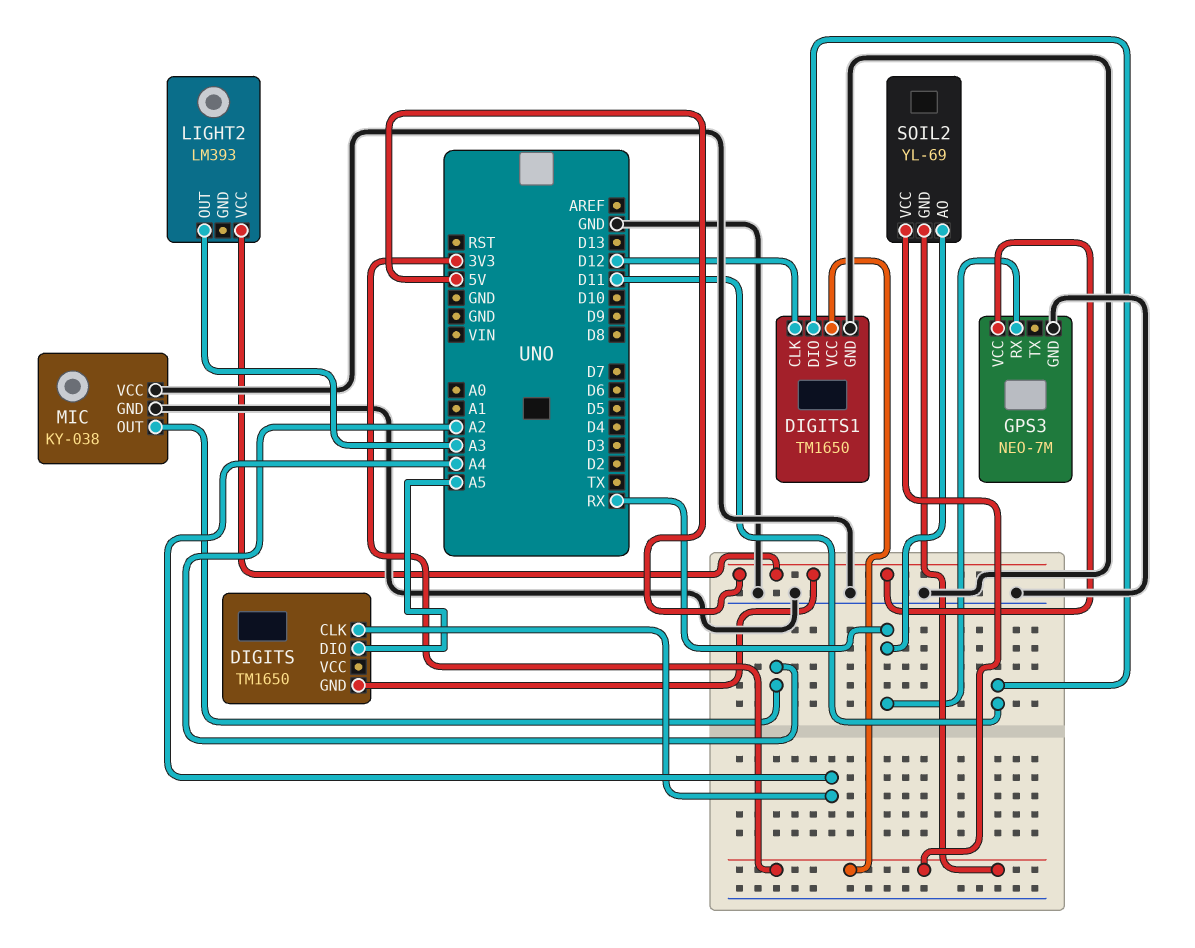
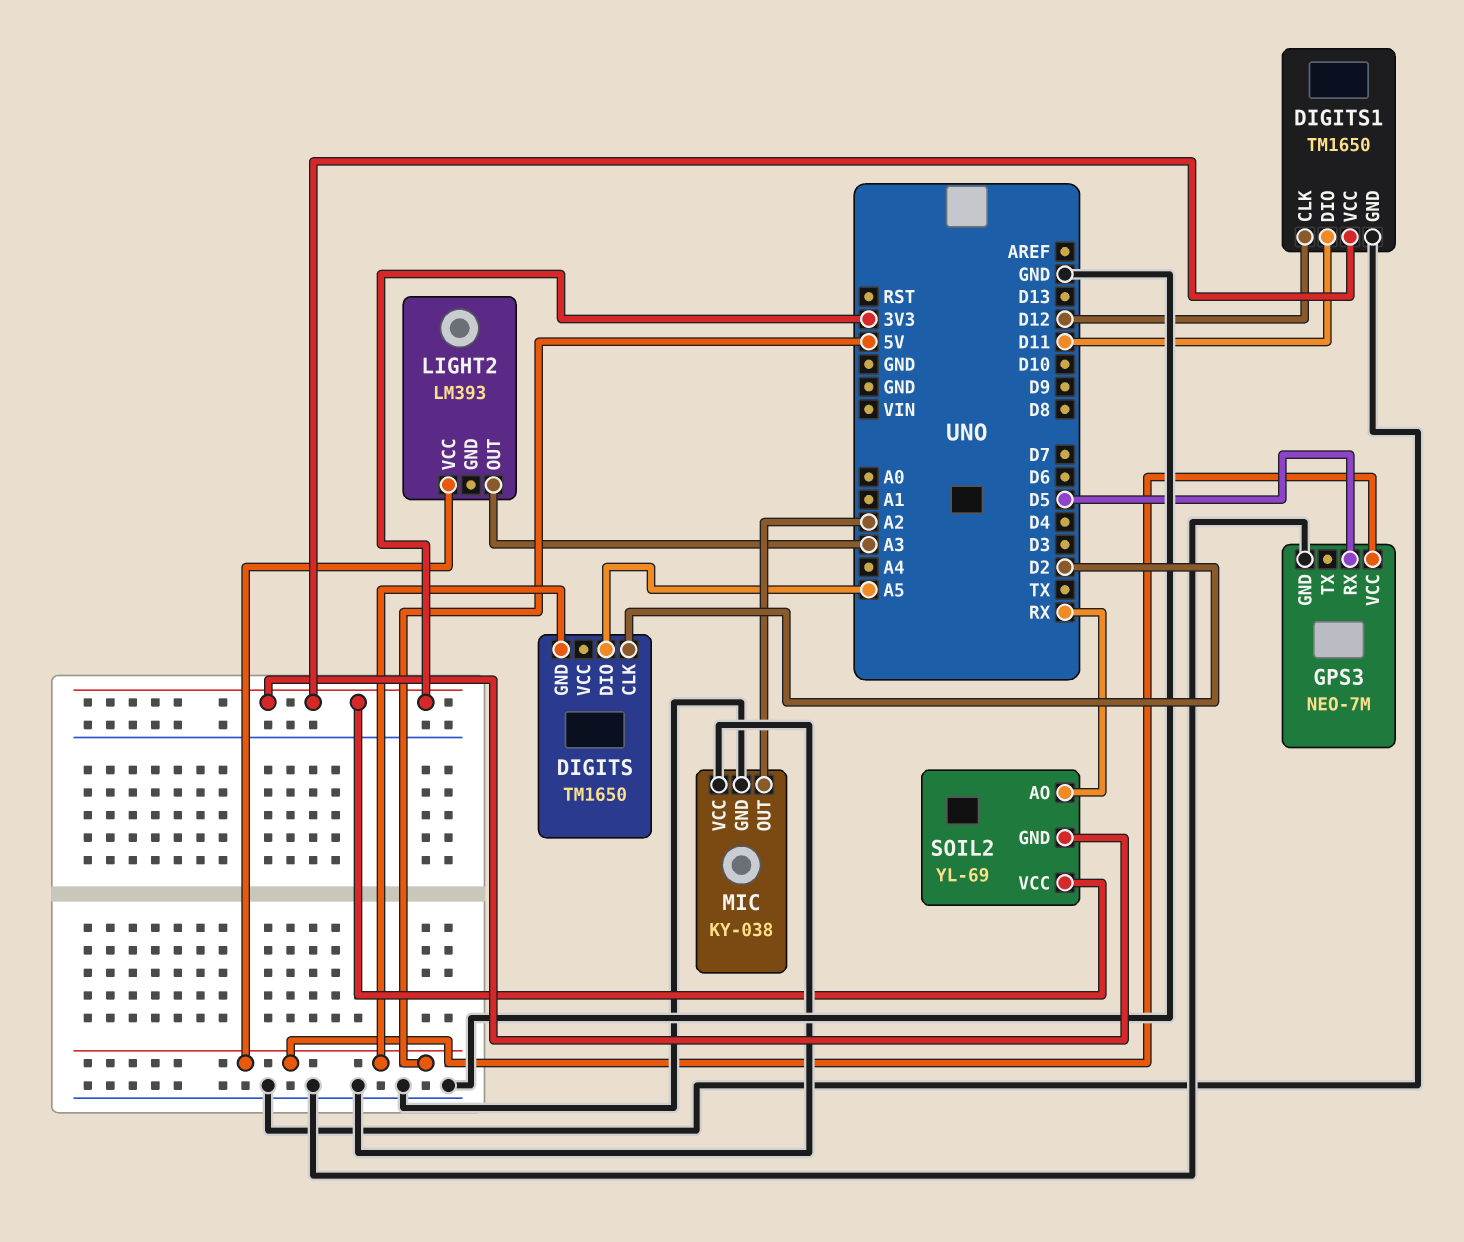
DIGITS pin CLK: A4 -> D2
GPS3 pin RX: RX -> D5

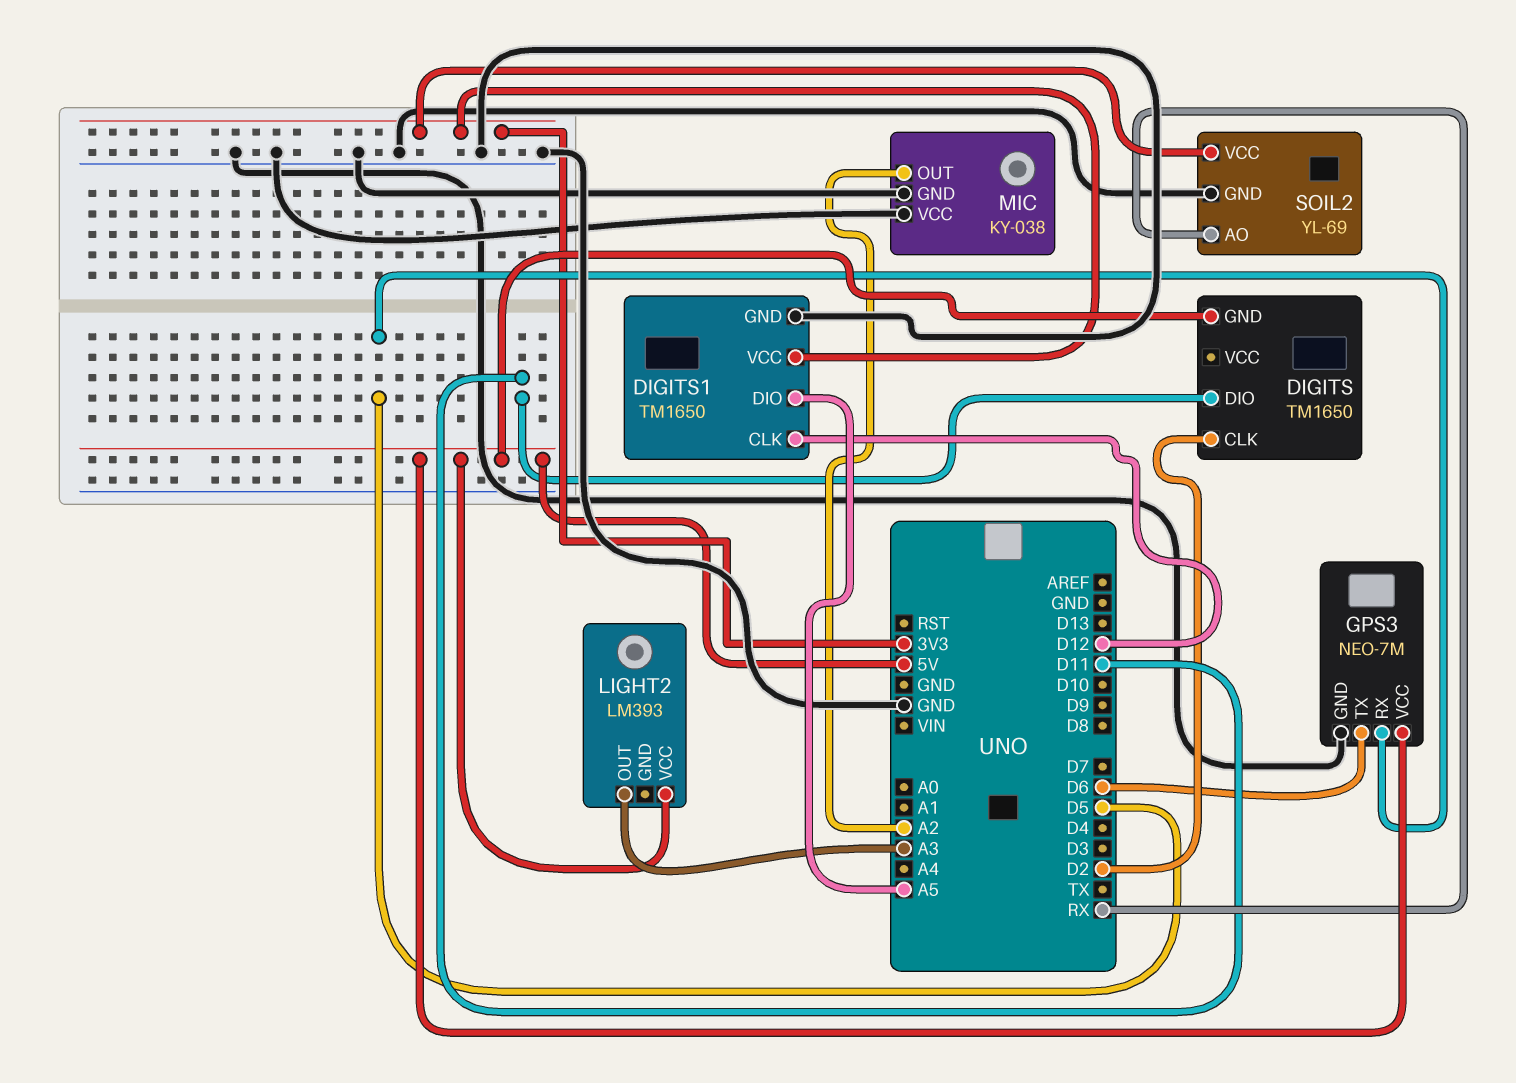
DIGITS pin DIO: A5 -> D11
DIGITS1 pin DIO: D11 -> A5
GPS3 pin TX: none -> D6
SOIL2 pin GND: 3V3 -> GND

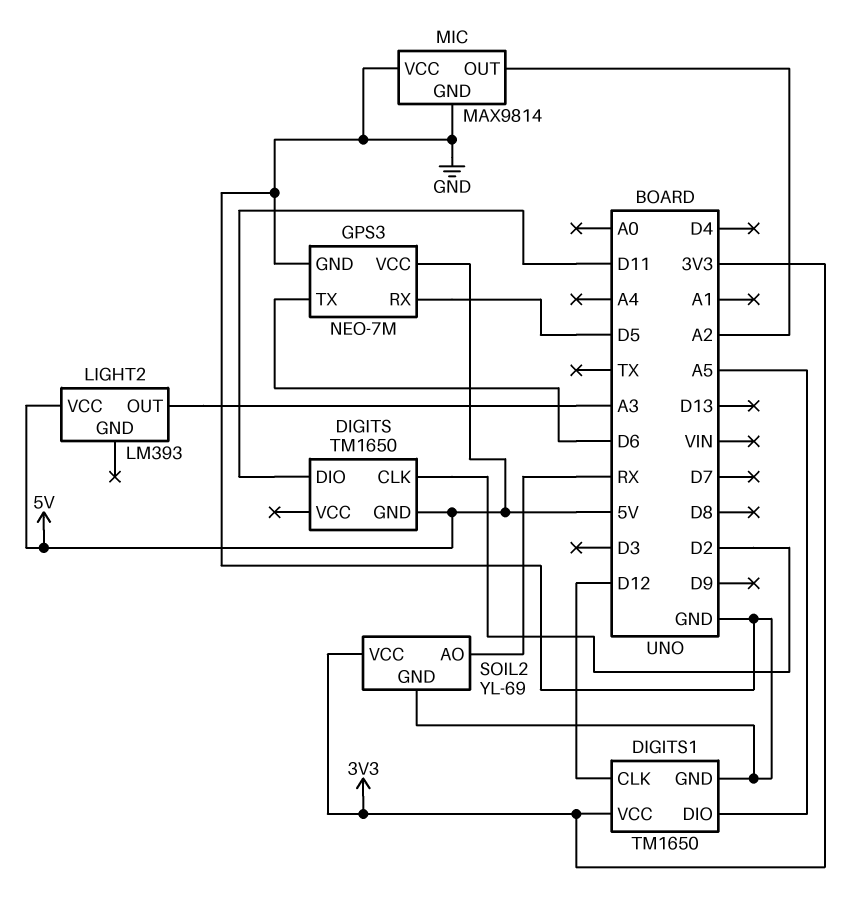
MIC: KY-038 -> MAX9814

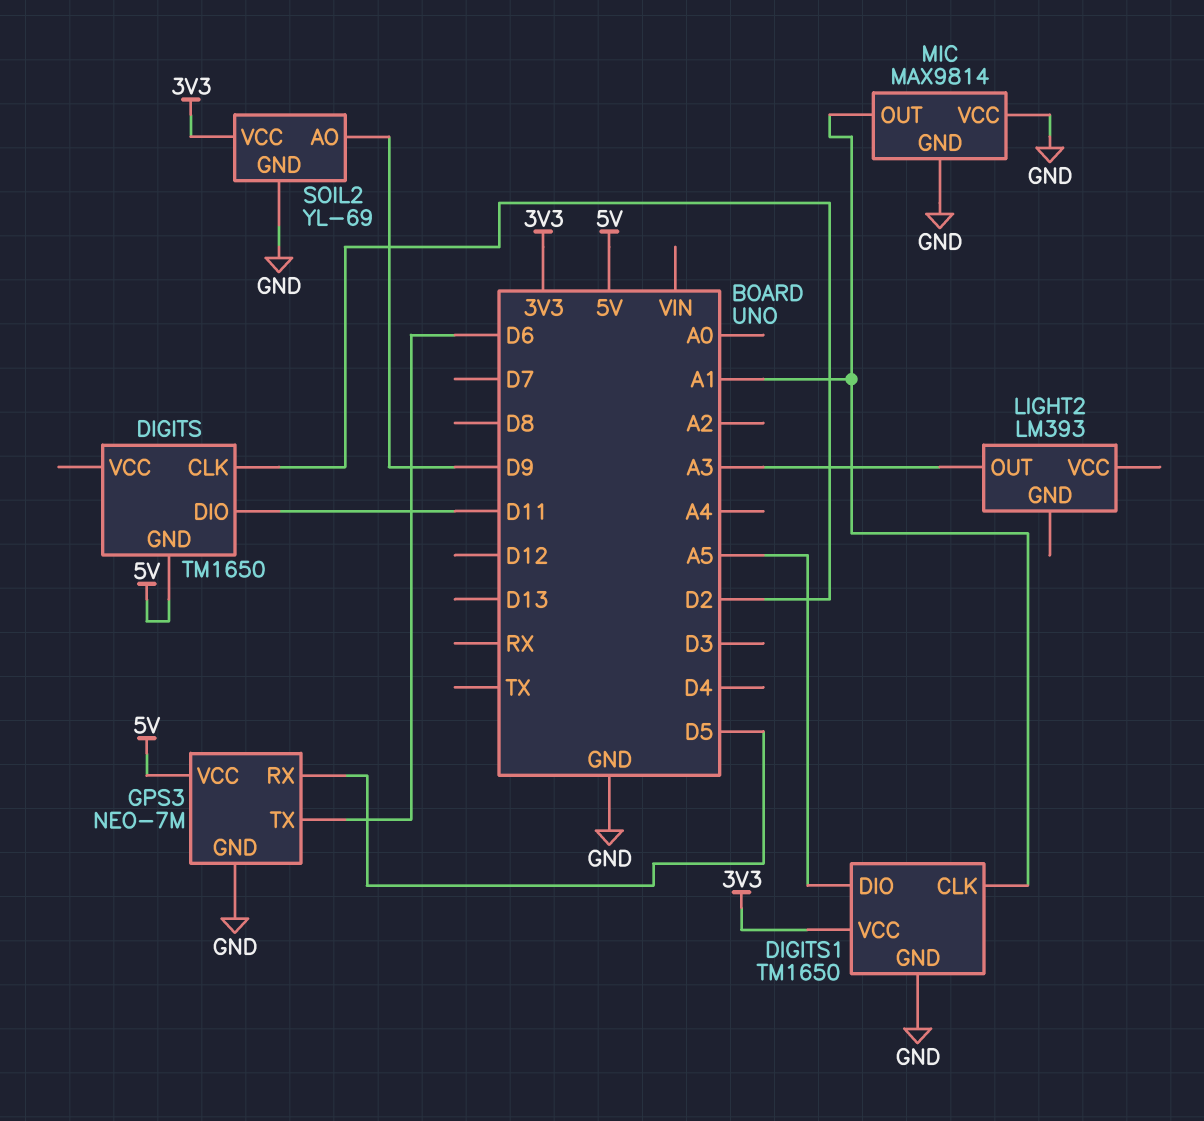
DIGITS1 pin CLK: D12 -> A1
LIGHT2 pin VCC: 5V -> none
MIC pin OUT: A2 -> A1
SOIL2 pin AO: RX -> D9

